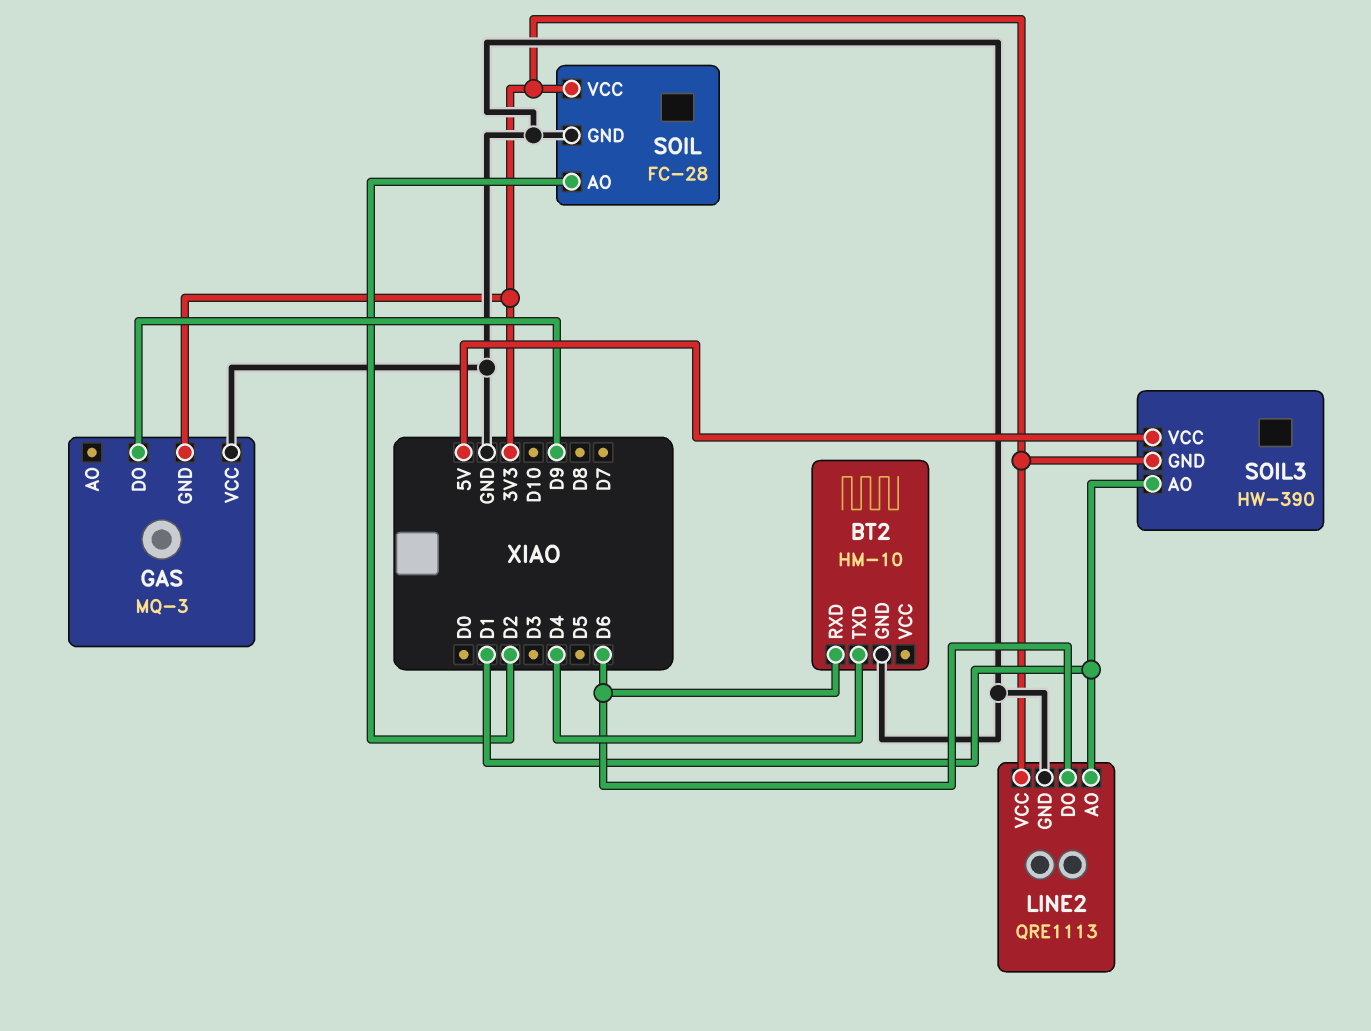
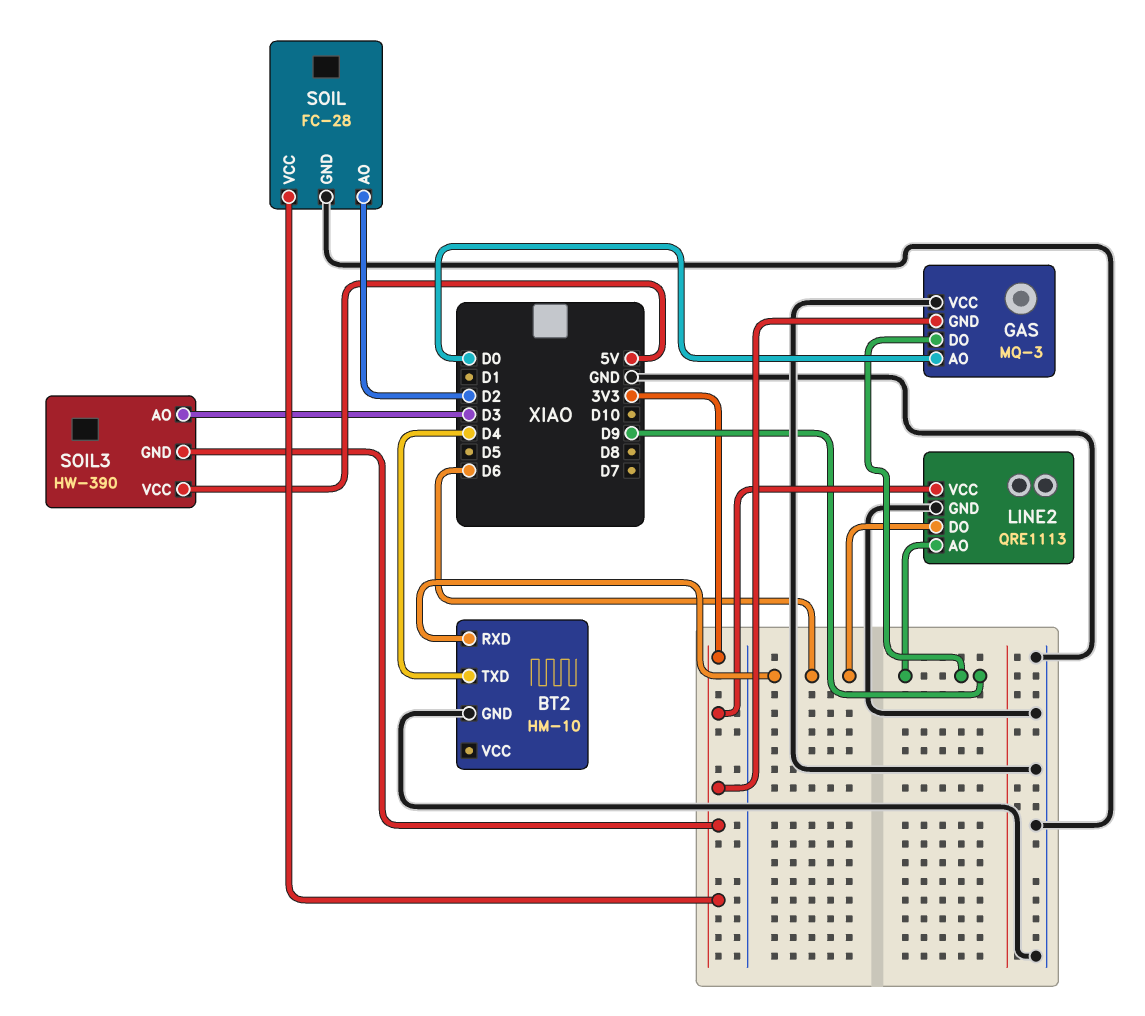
GAS pin AO: none -> D0
LINE2 pin AO: D1 -> D9
SOIL3 pin AO: D1 -> D3

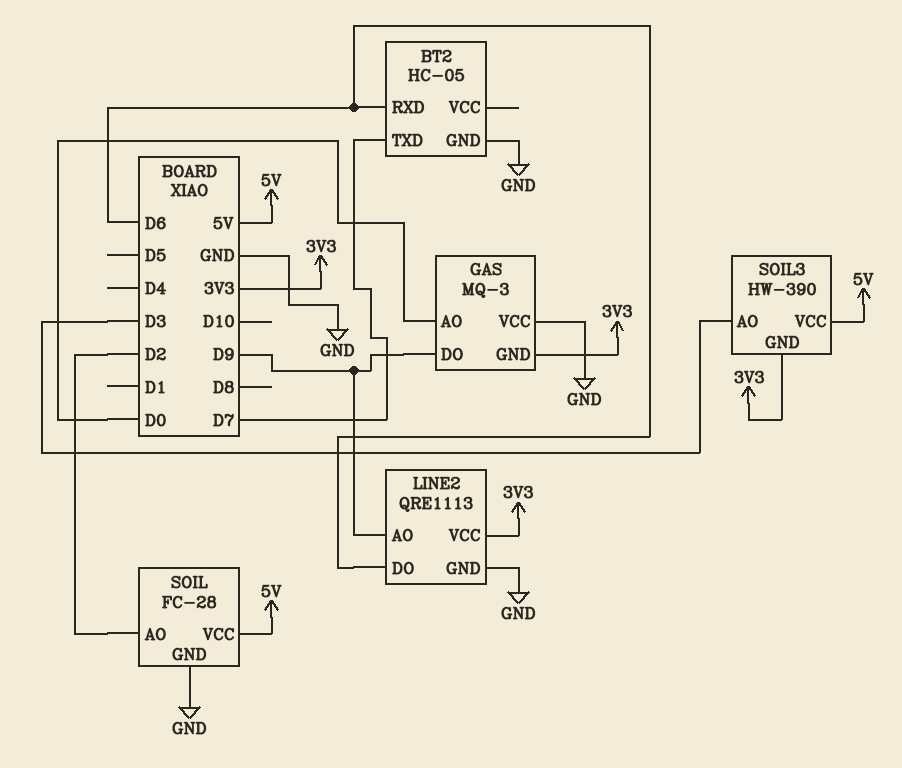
BT2: HM-10 -> HC-05
BT2 pin TXD: D4 -> D7
SOIL pin VCC: 3V3 -> 5V

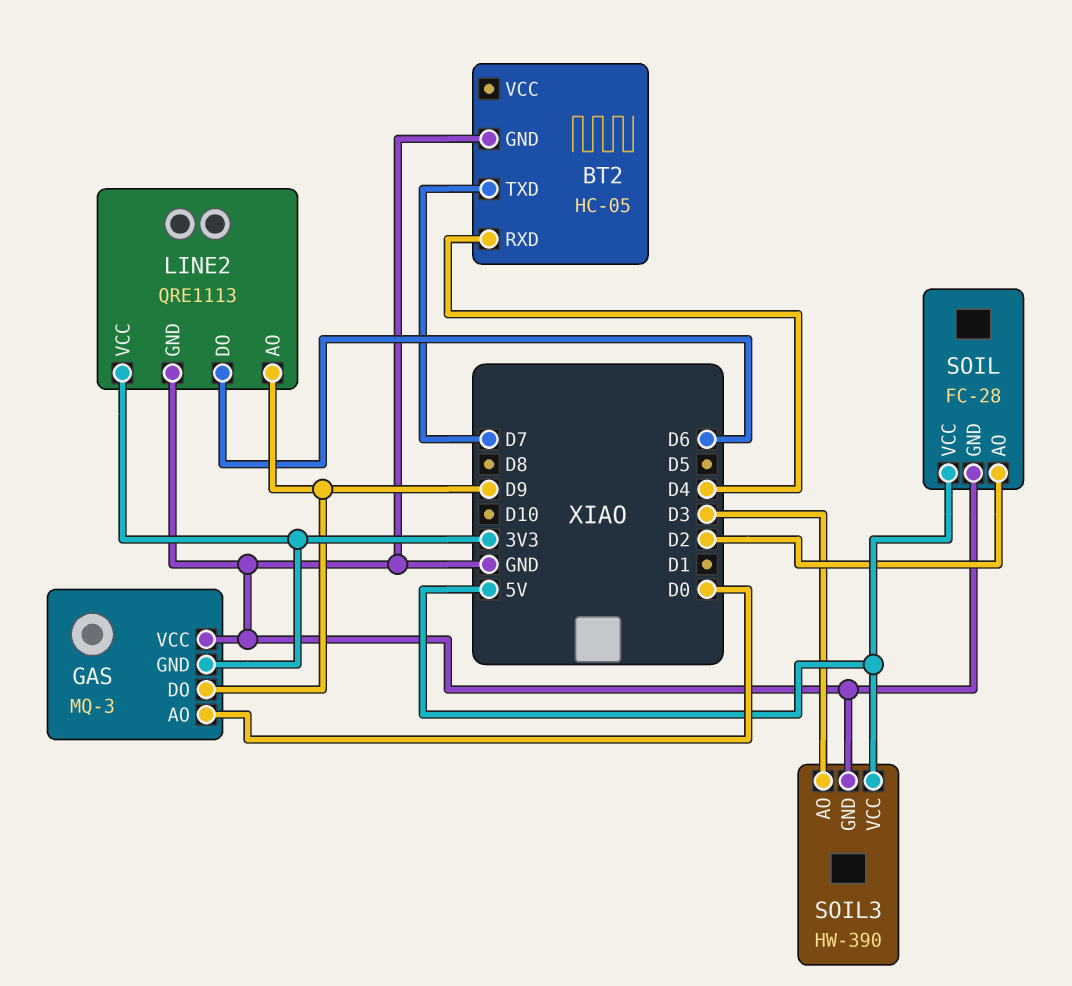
BT2 pin RXD: D6 -> D4
SOIL3 pin GND: 3V3 -> GND

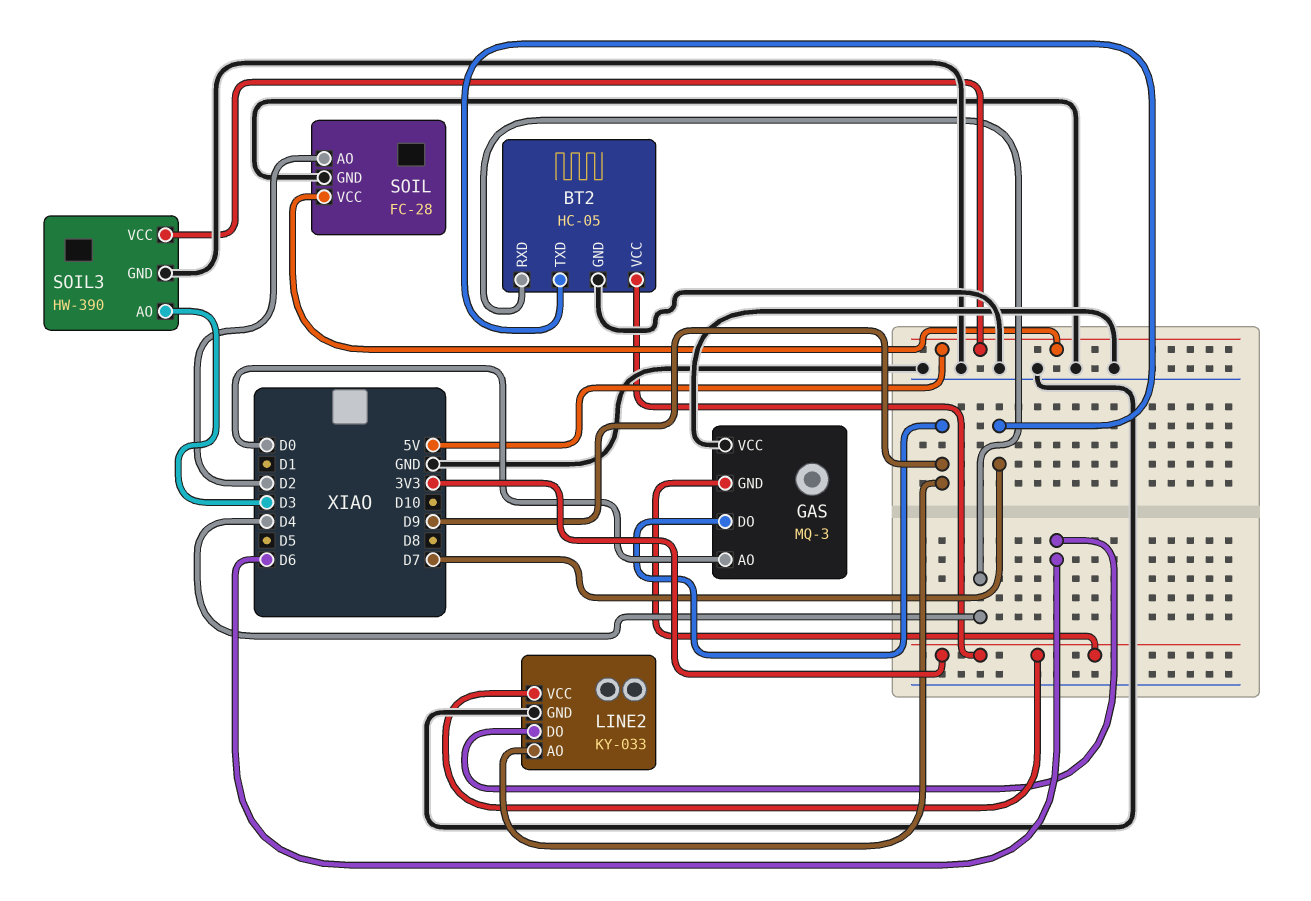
BT2 pin VCC: none -> 3V3
LINE2: QRE1113 -> KY-033

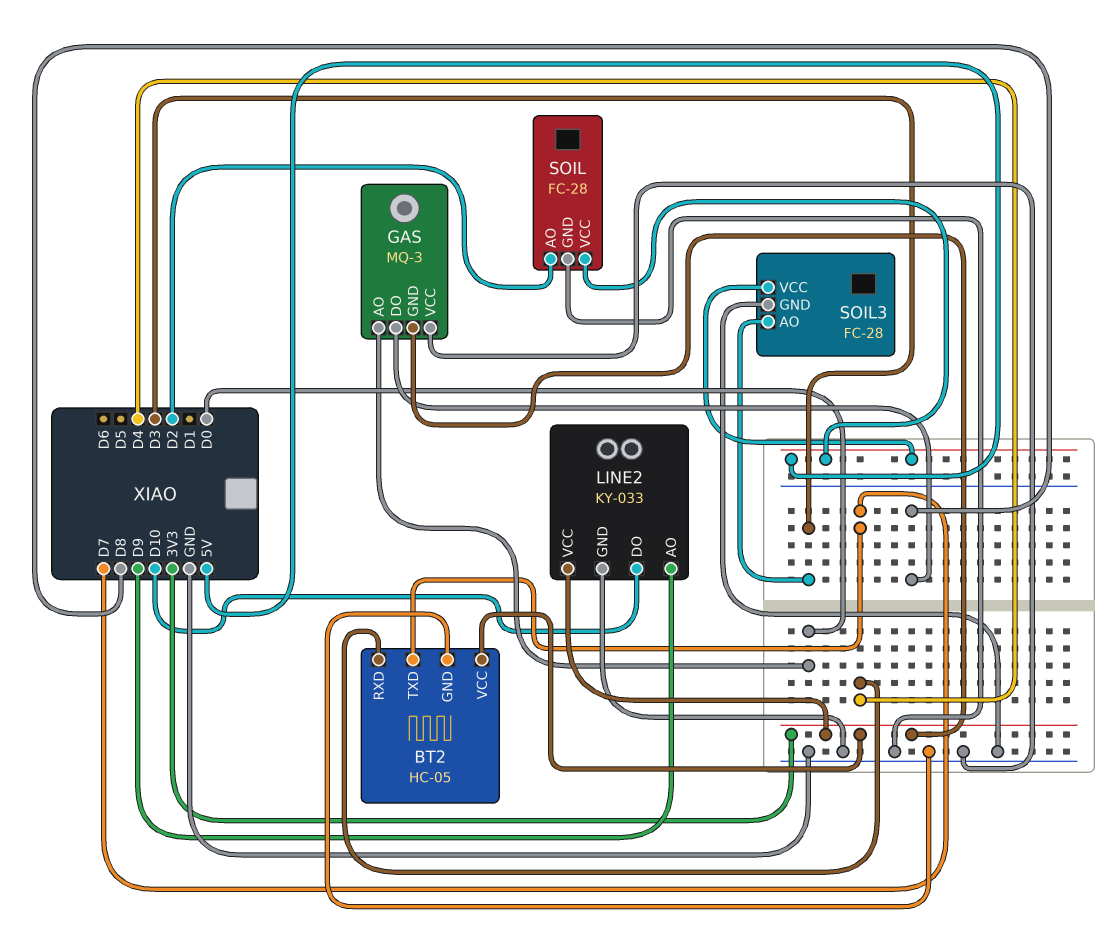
GAS pin DO: D9 -> D8
LINE2 pin DO: D6 -> D10
SOIL3: HW-390 -> FC-28

